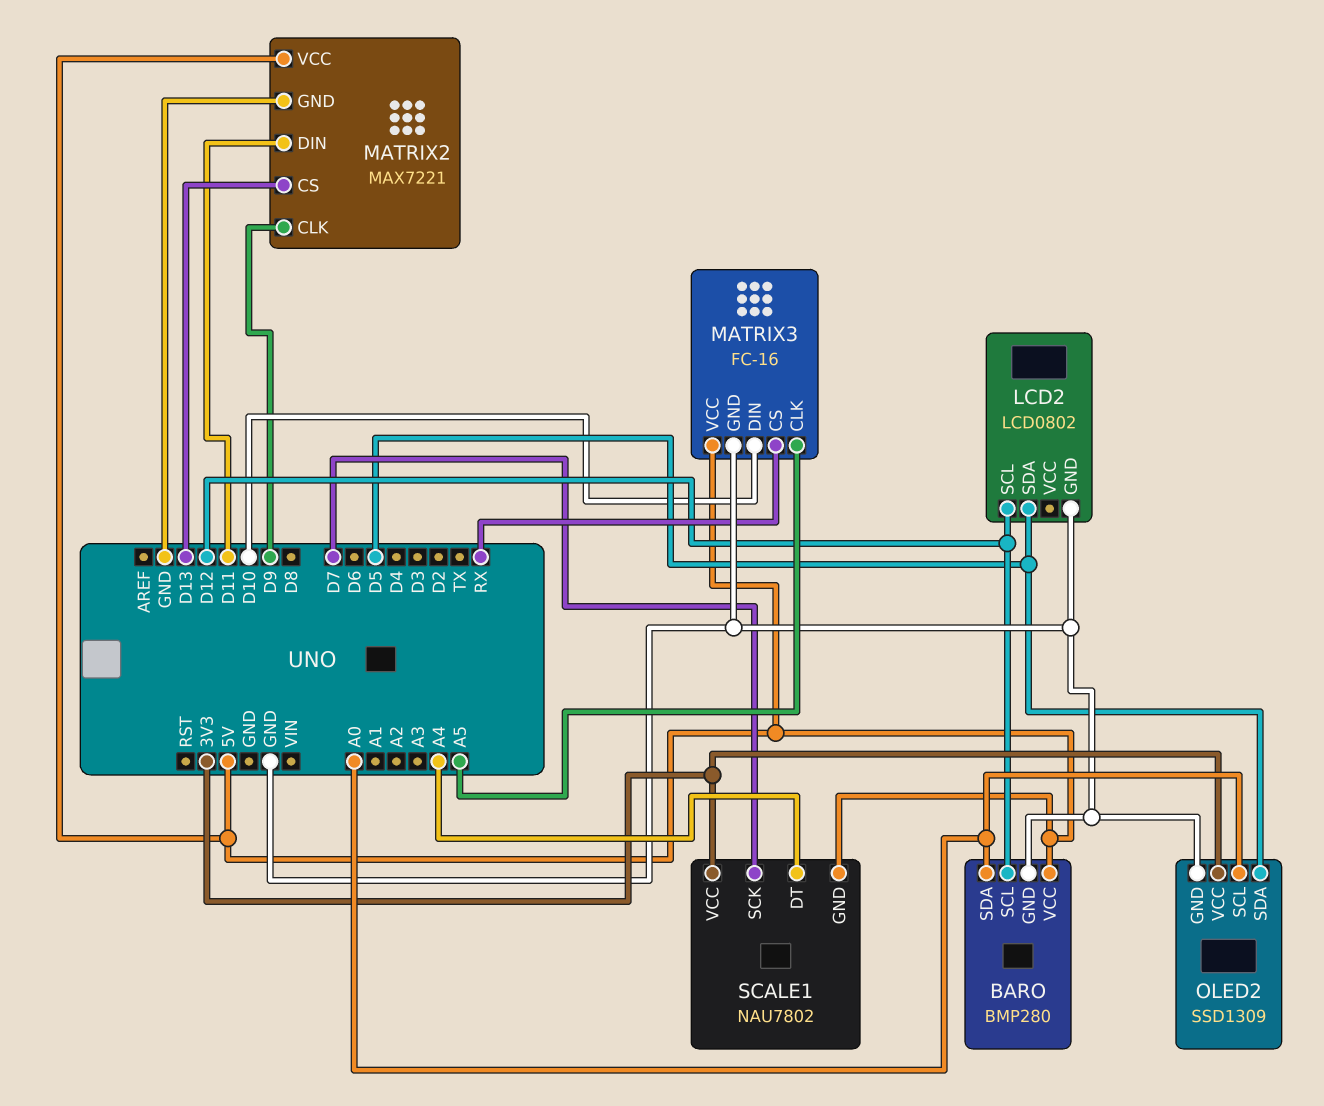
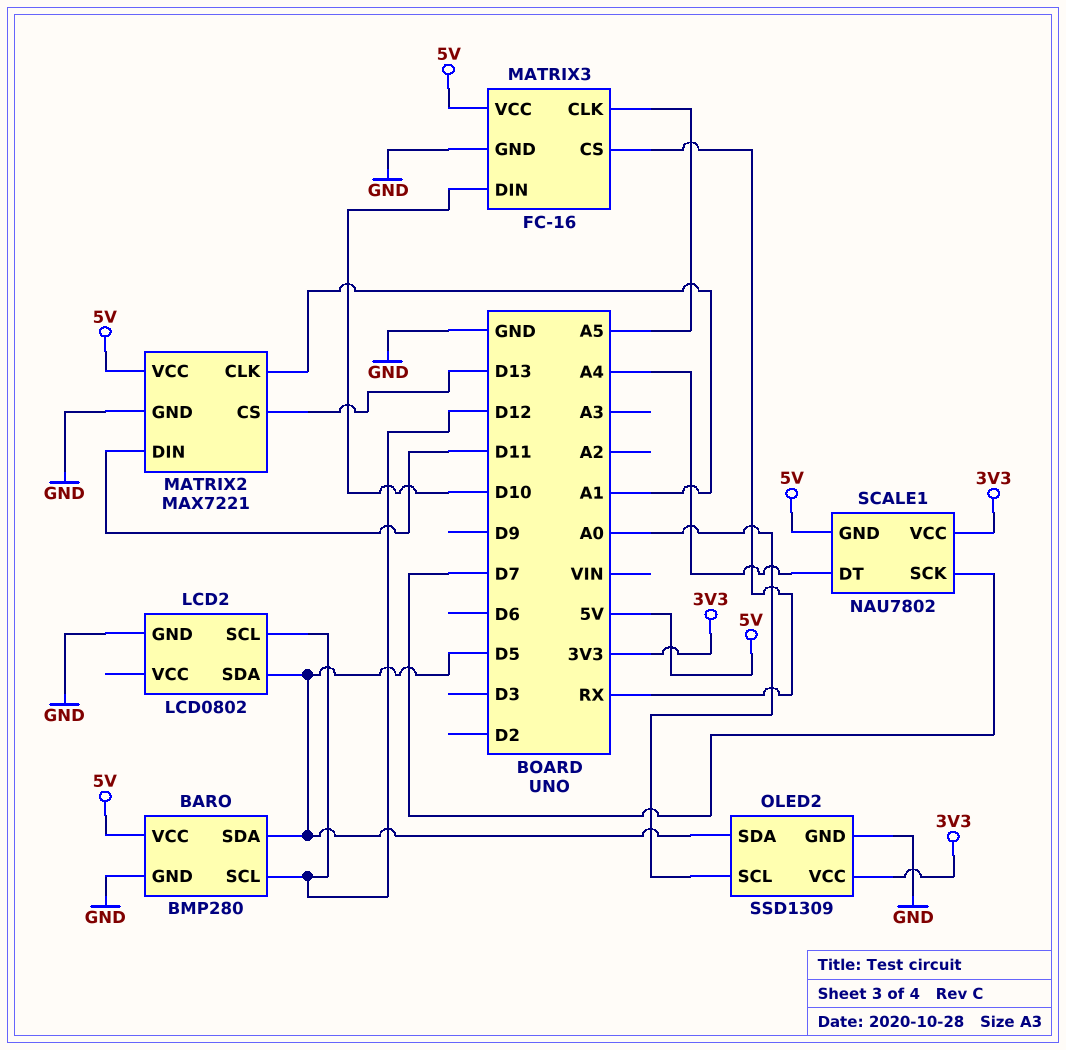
BARO pin SDA: A0 -> D5
MATRIX2 pin CLK: D9 -> A1

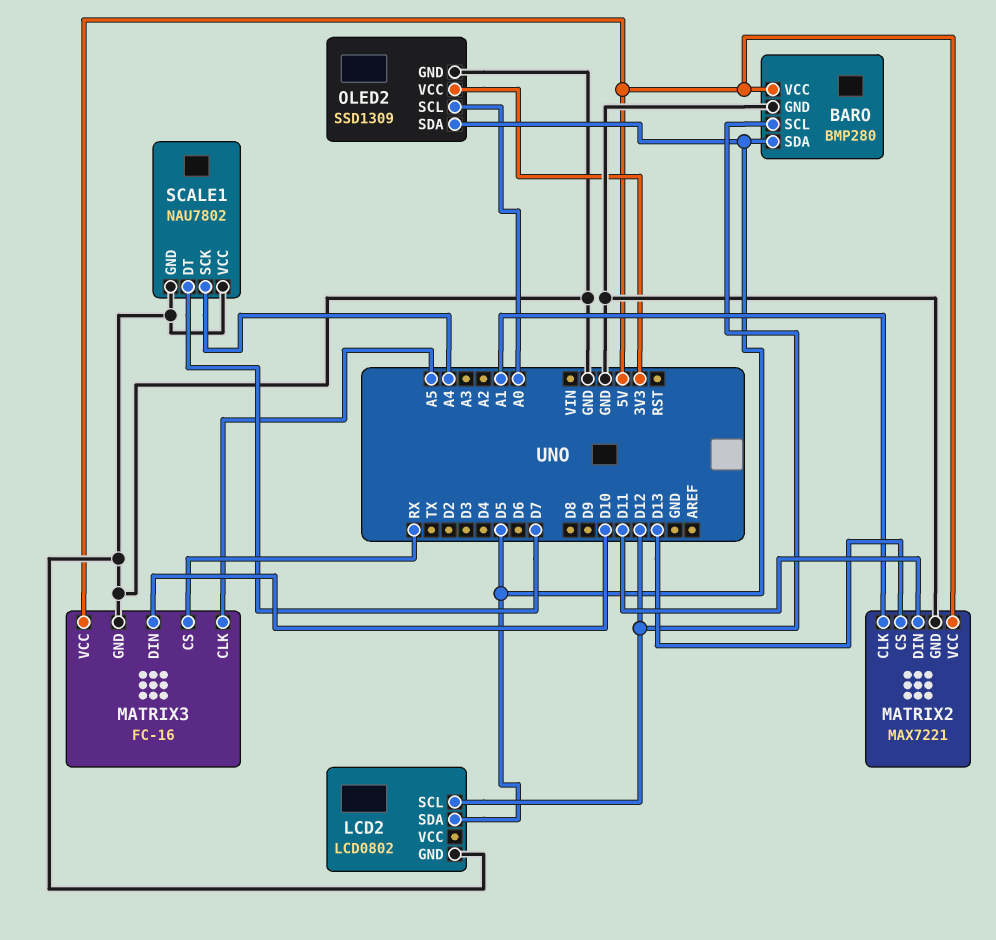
SCALE1 pin DT: A4 -> D7
SCALE1 pin GND: 5V -> GND
SCALE1 pin SCK: D7 -> A4
SCALE1 pin VCC: 3V3 -> GND

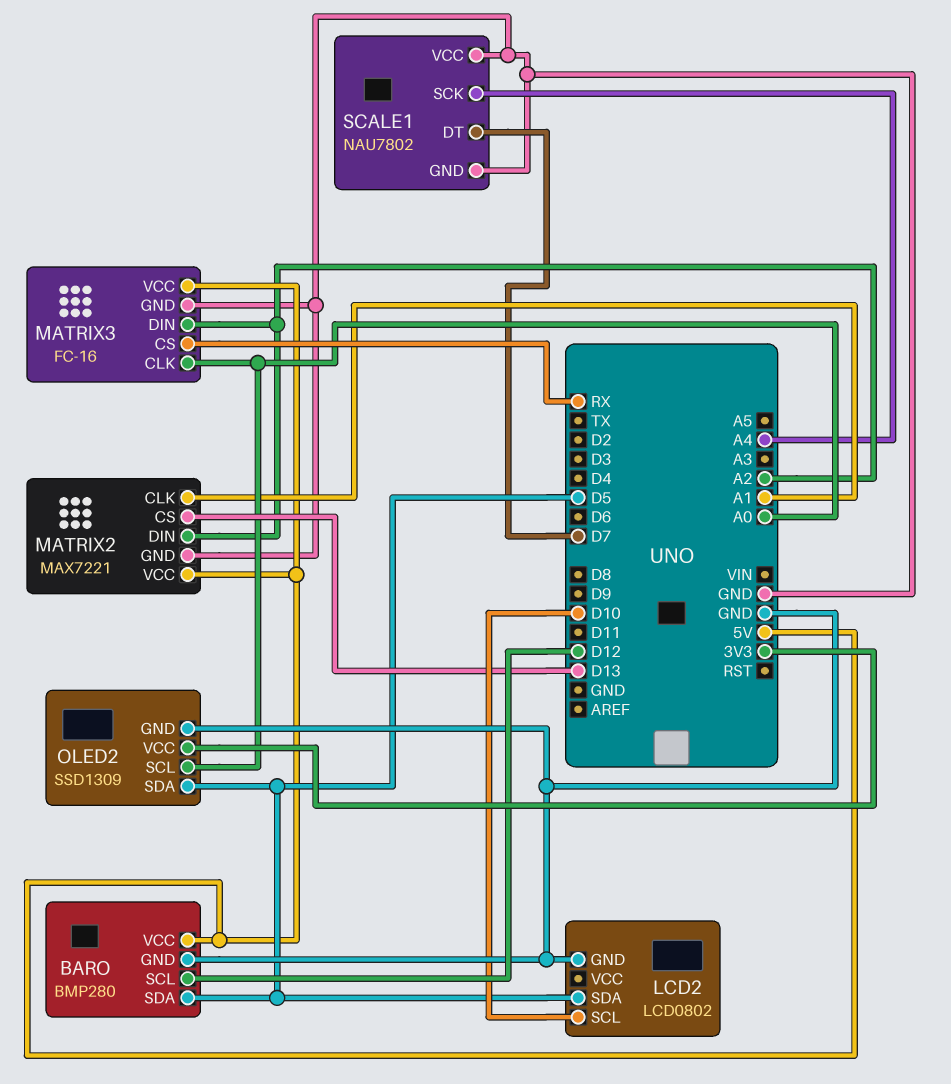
LCD2 pin SCL: D12 -> D10
MATRIX2 pin DIN: D11 -> A2
MATRIX3 pin CLK: A5 -> A0
MATRIX3 pin DIN: D10 -> A2

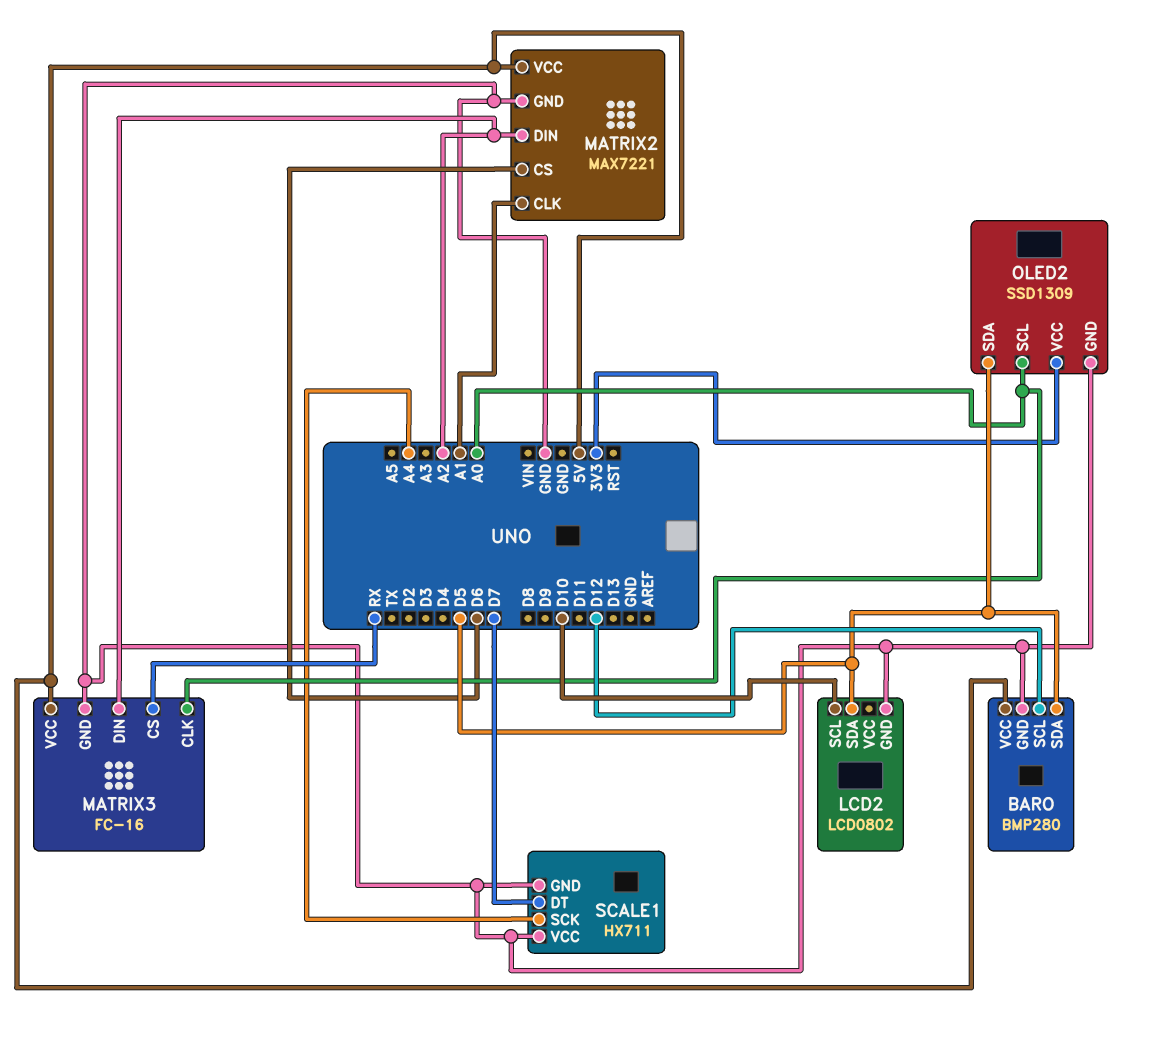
MATRIX2 pin CS: D13 -> D6
SCALE1: NAU7802 -> HX711

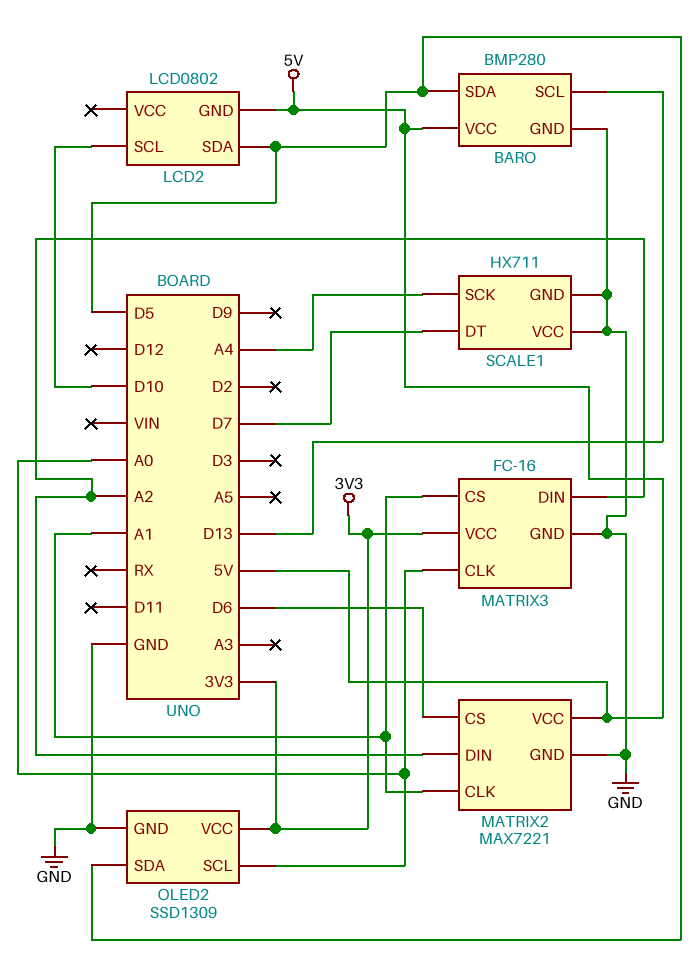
BARO pin SCL: D12 -> D13
LCD2 pin GND: GND -> 5V
MATRIX3 pin CS: RX -> A1
MATRIX3 pin VCC: 5V -> 3V3

